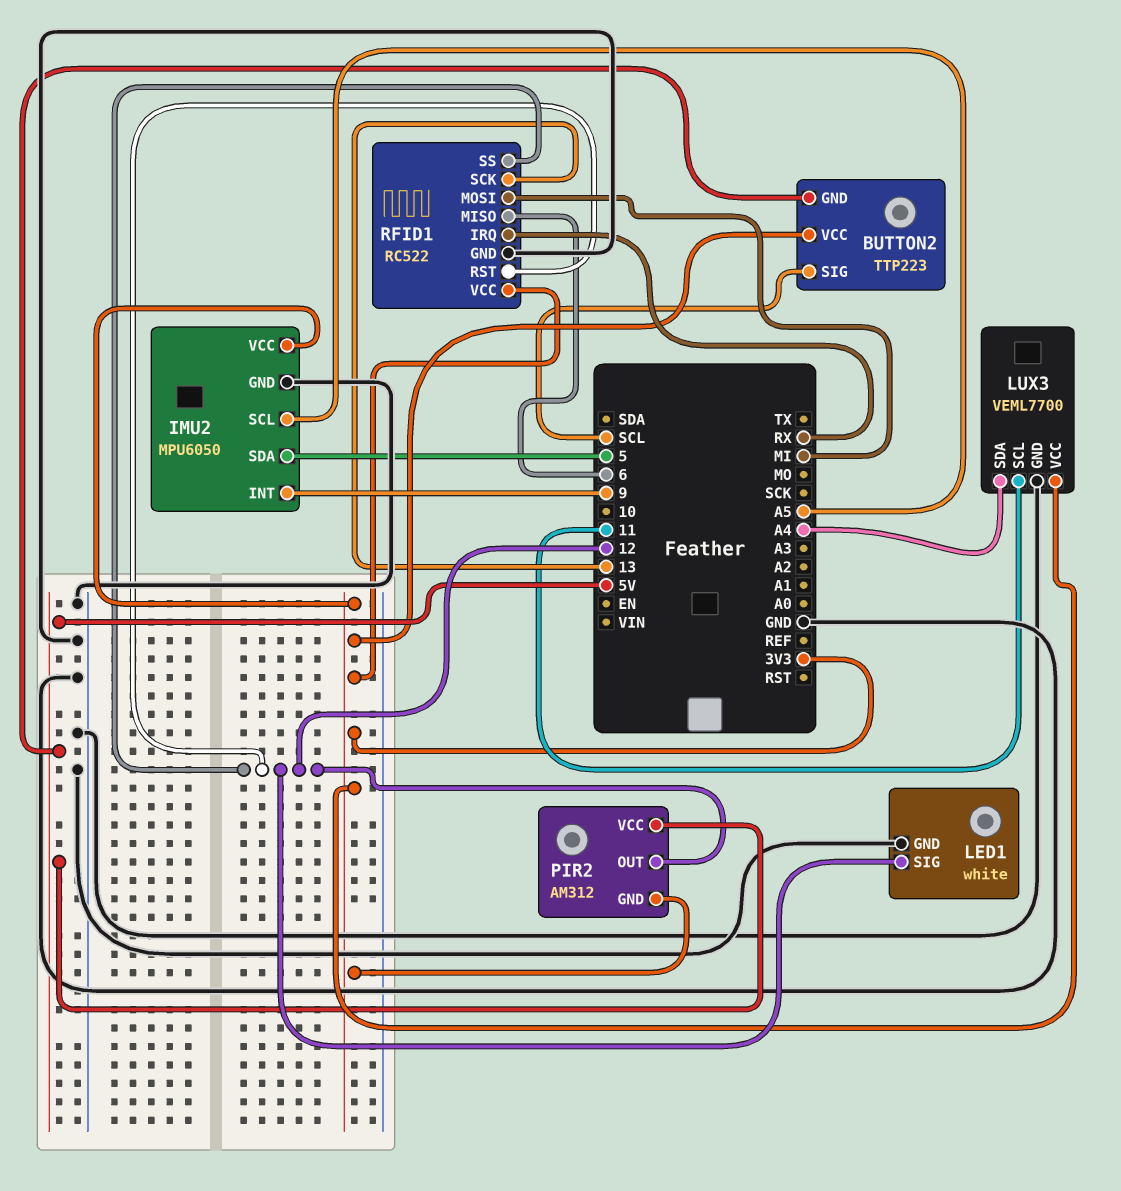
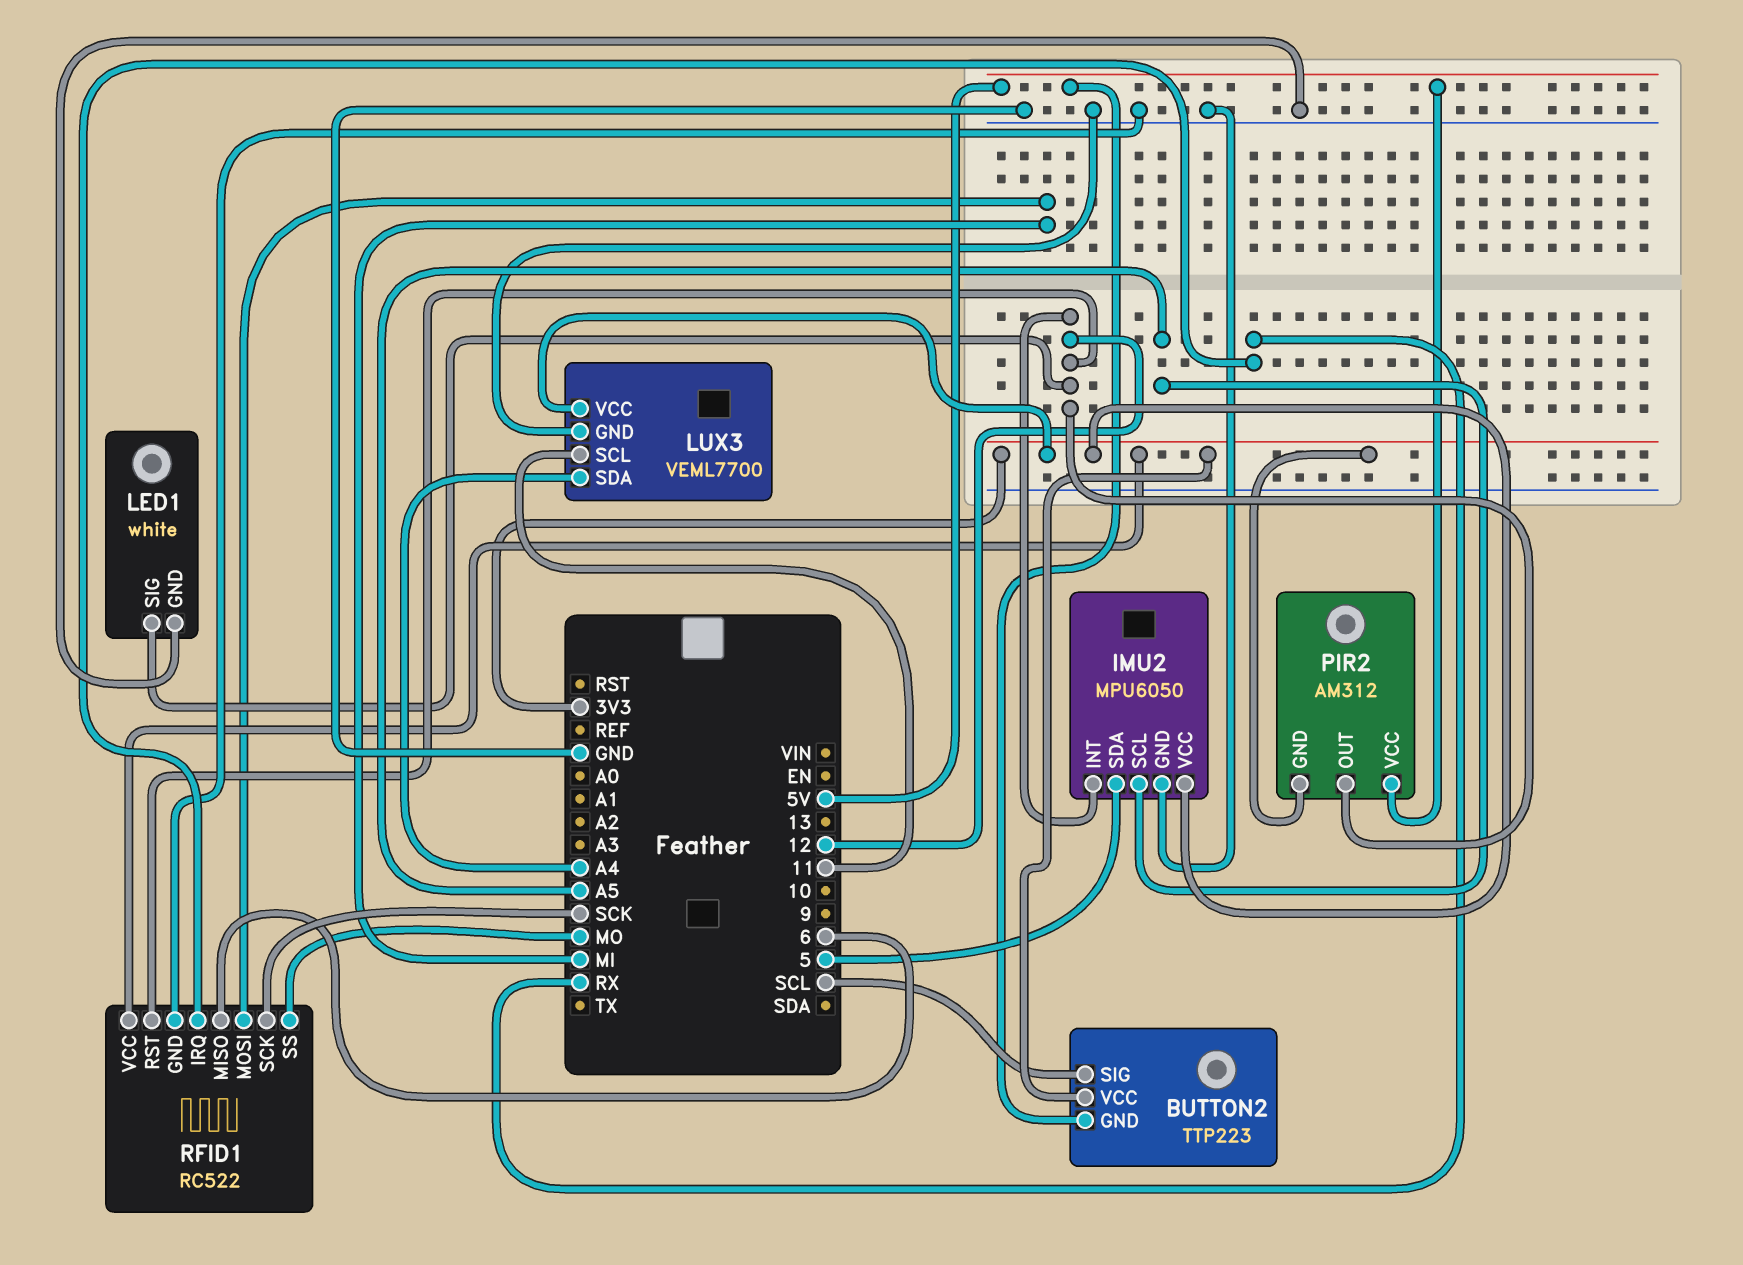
IMU2 pin INT: 9 -> 12
RFID1 pin SCK: 13 -> SCK
RFID1 pin SS: 12 -> MO

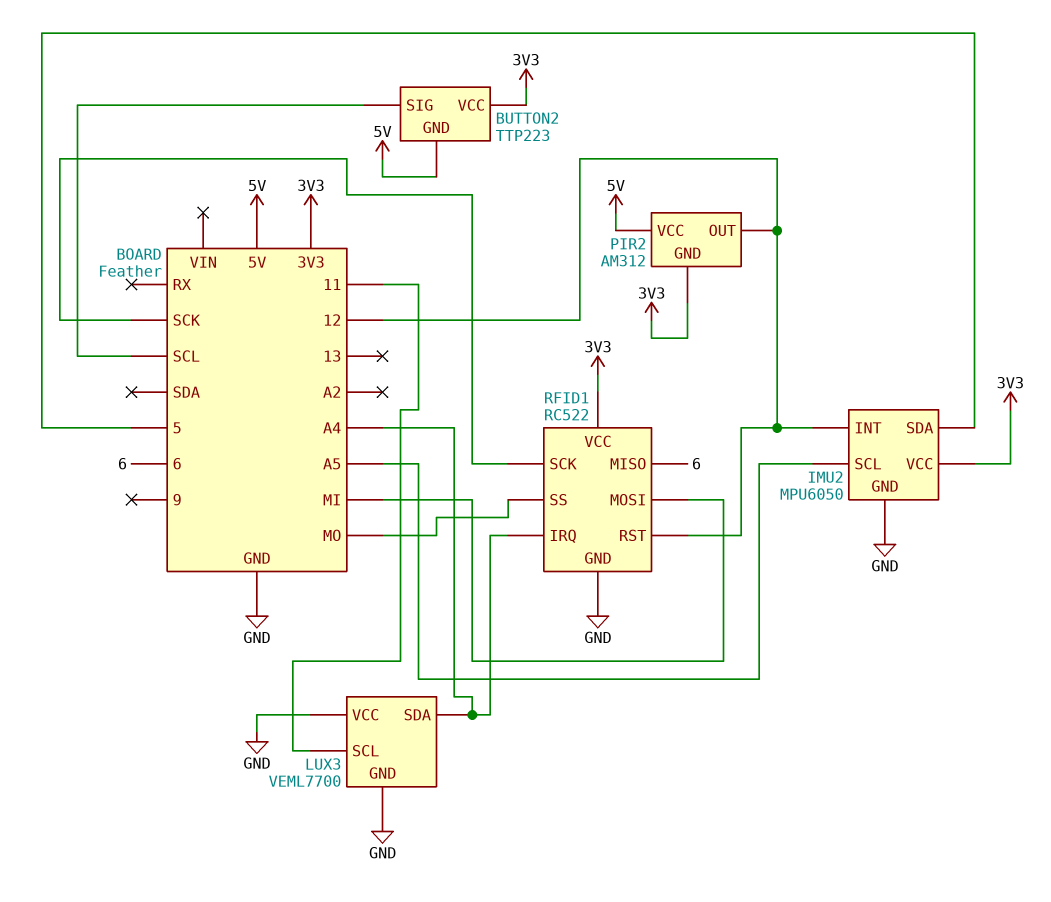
LED1: white -> none
LED1 pin GND: GND -> none
LED1 pin SIG: 12 -> none
LUX3 pin VCC: 3V3 -> GND
RFID1 pin IRQ: RX -> A4

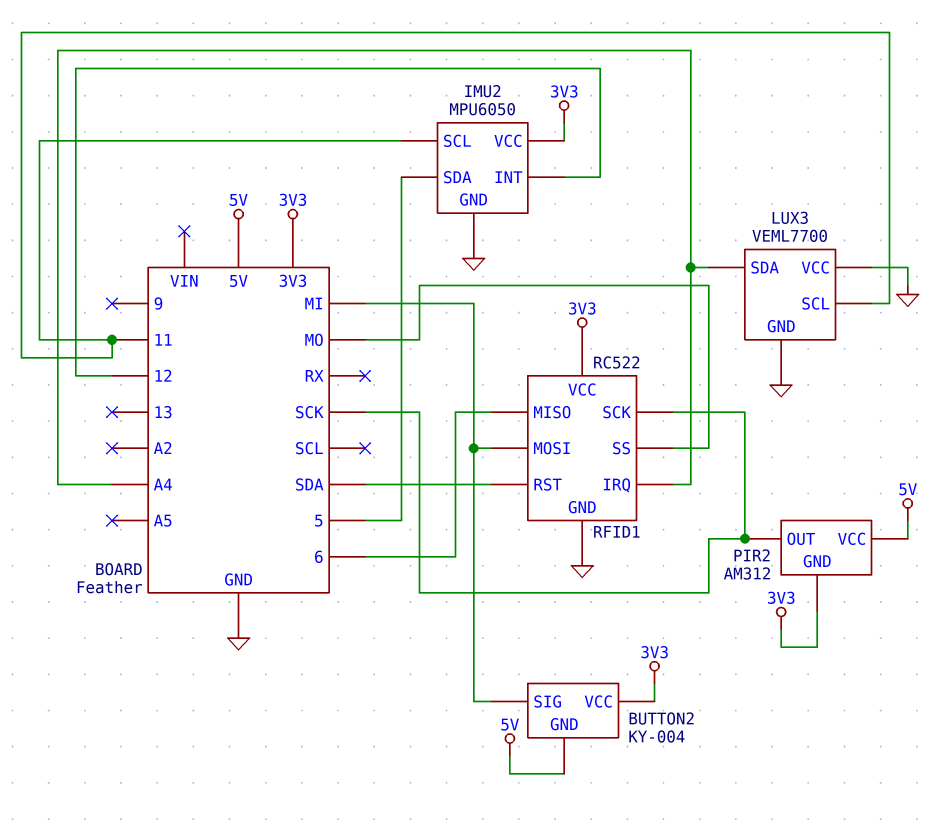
BUTTON2: TTP223 -> KY-004
BUTTON2 pin SIG: SCL -> MI
IMU2 pin SCL: A5 -> 11
PIR2 pin OUT: 12 -> SCK
RFID1 pin RST: 12 -> SDA

